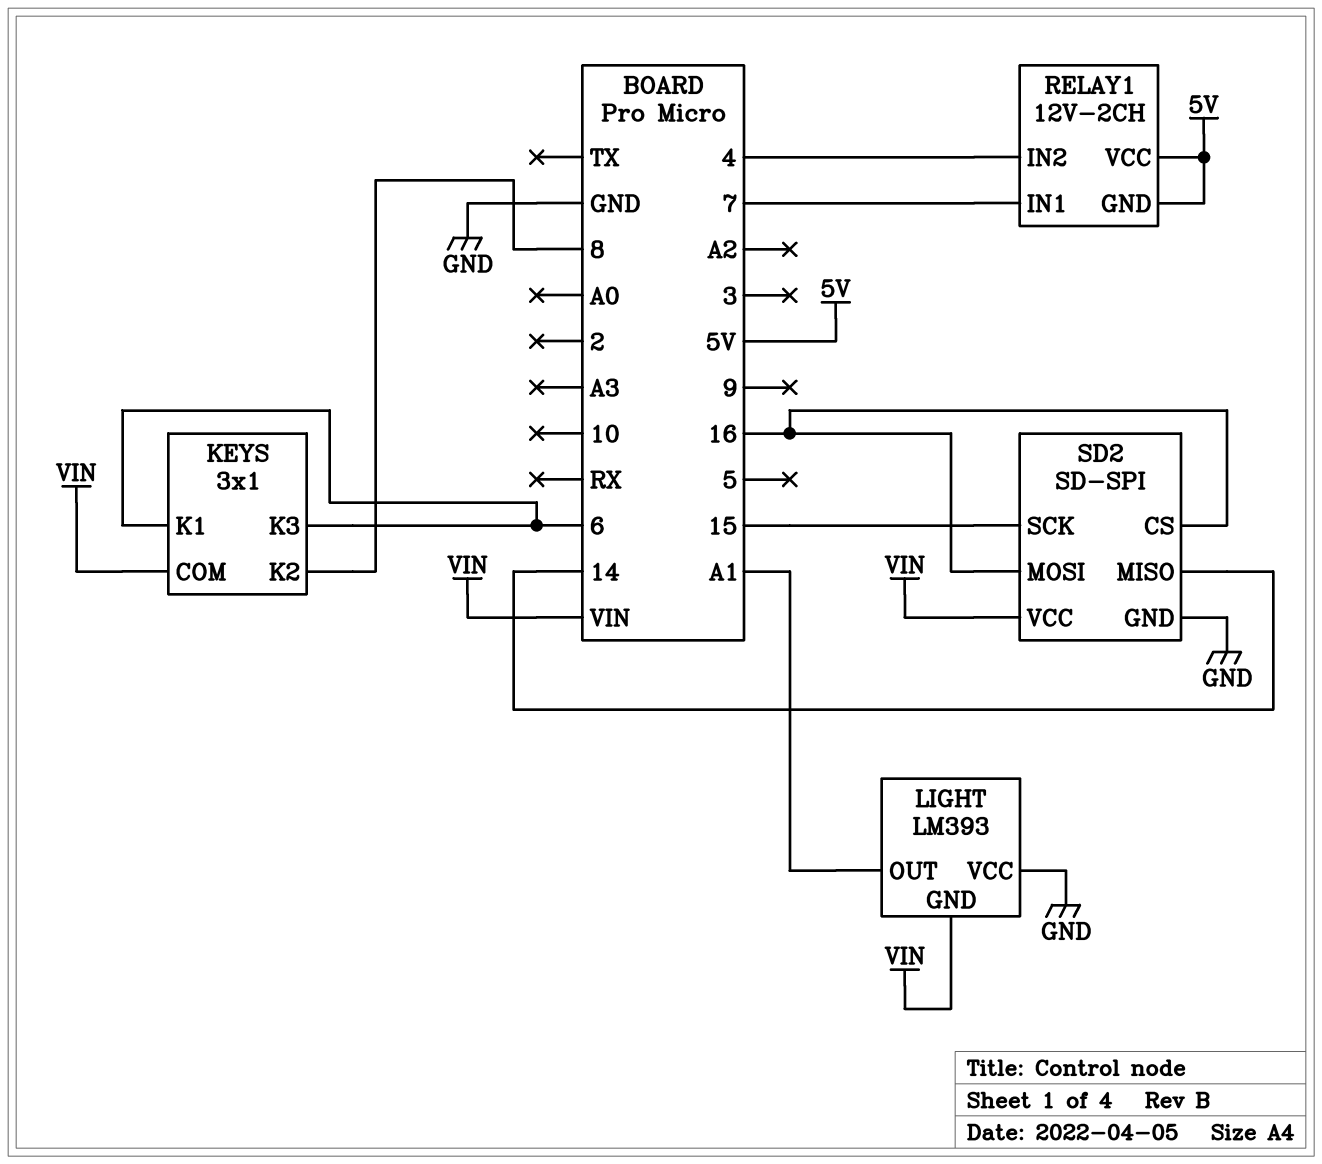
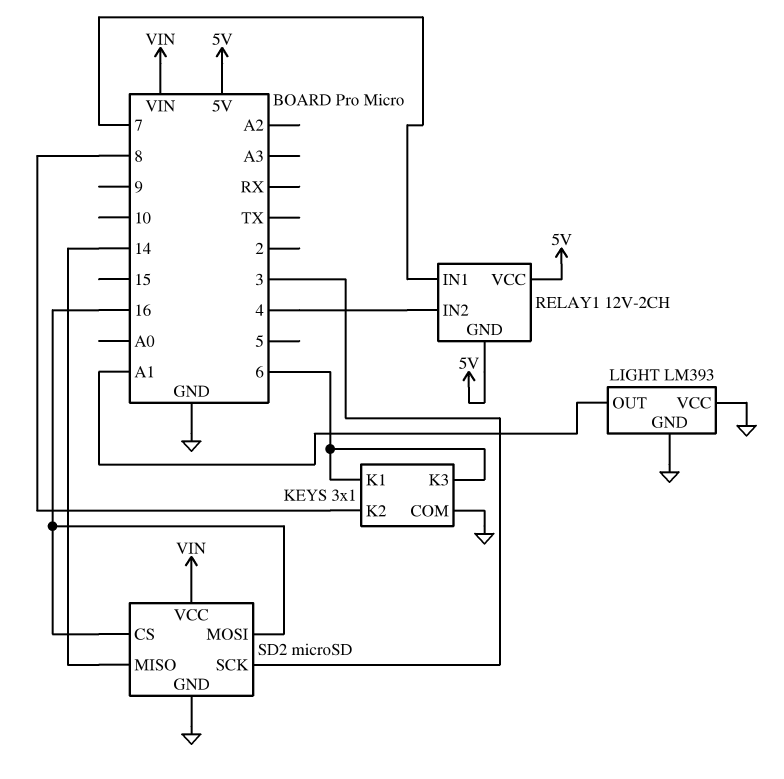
KEYS pin COM: VIN -> GND
LIGHT pin GND: VIN -> GND
SD2: SD-SPI -> microSD
SD2 pin SCK: 15 -> 3

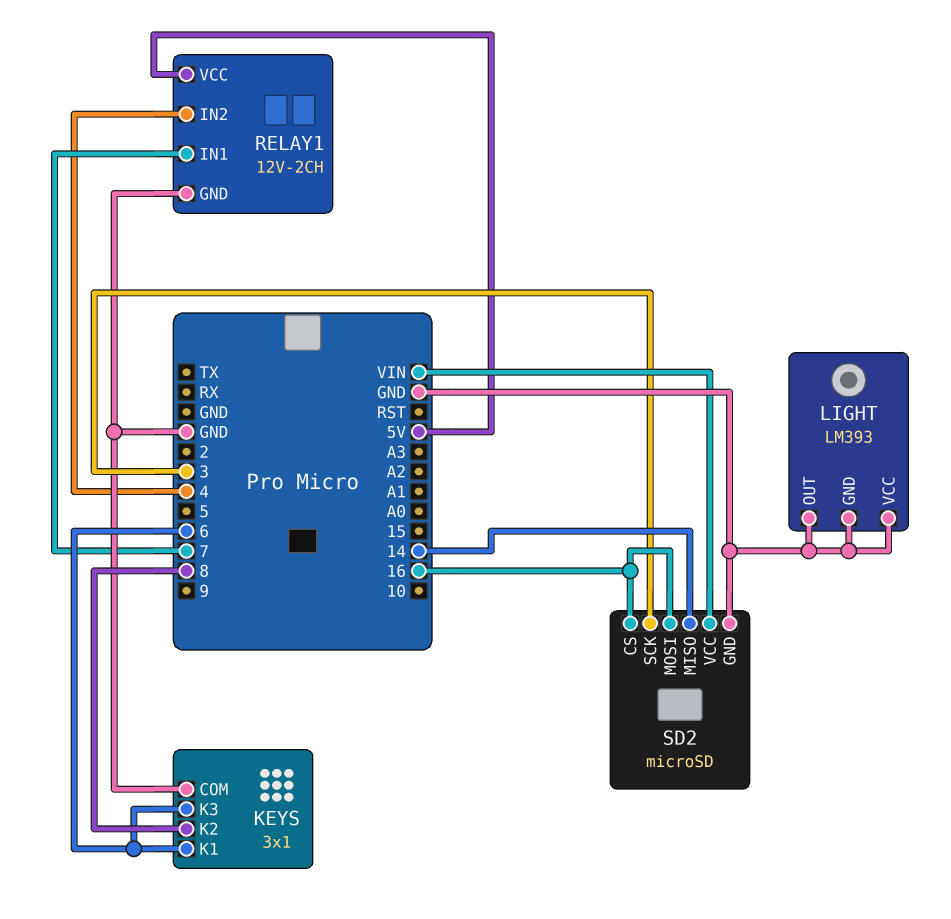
LIGHT pin OUT: A1 -> GND
RELAY1 pin GND: 5V -> GND

